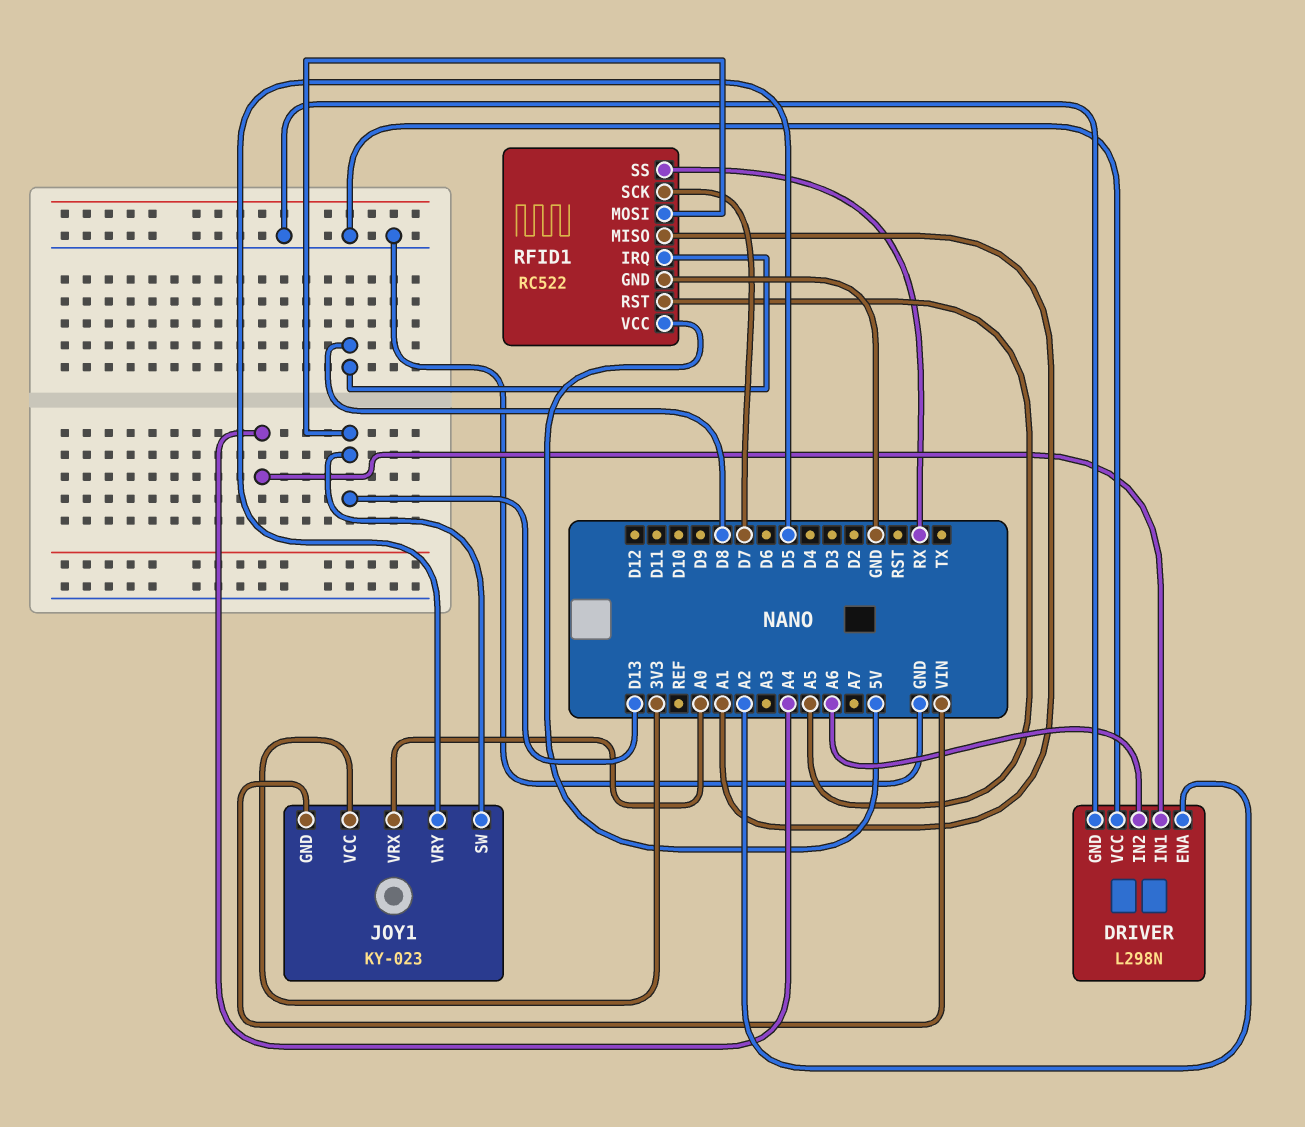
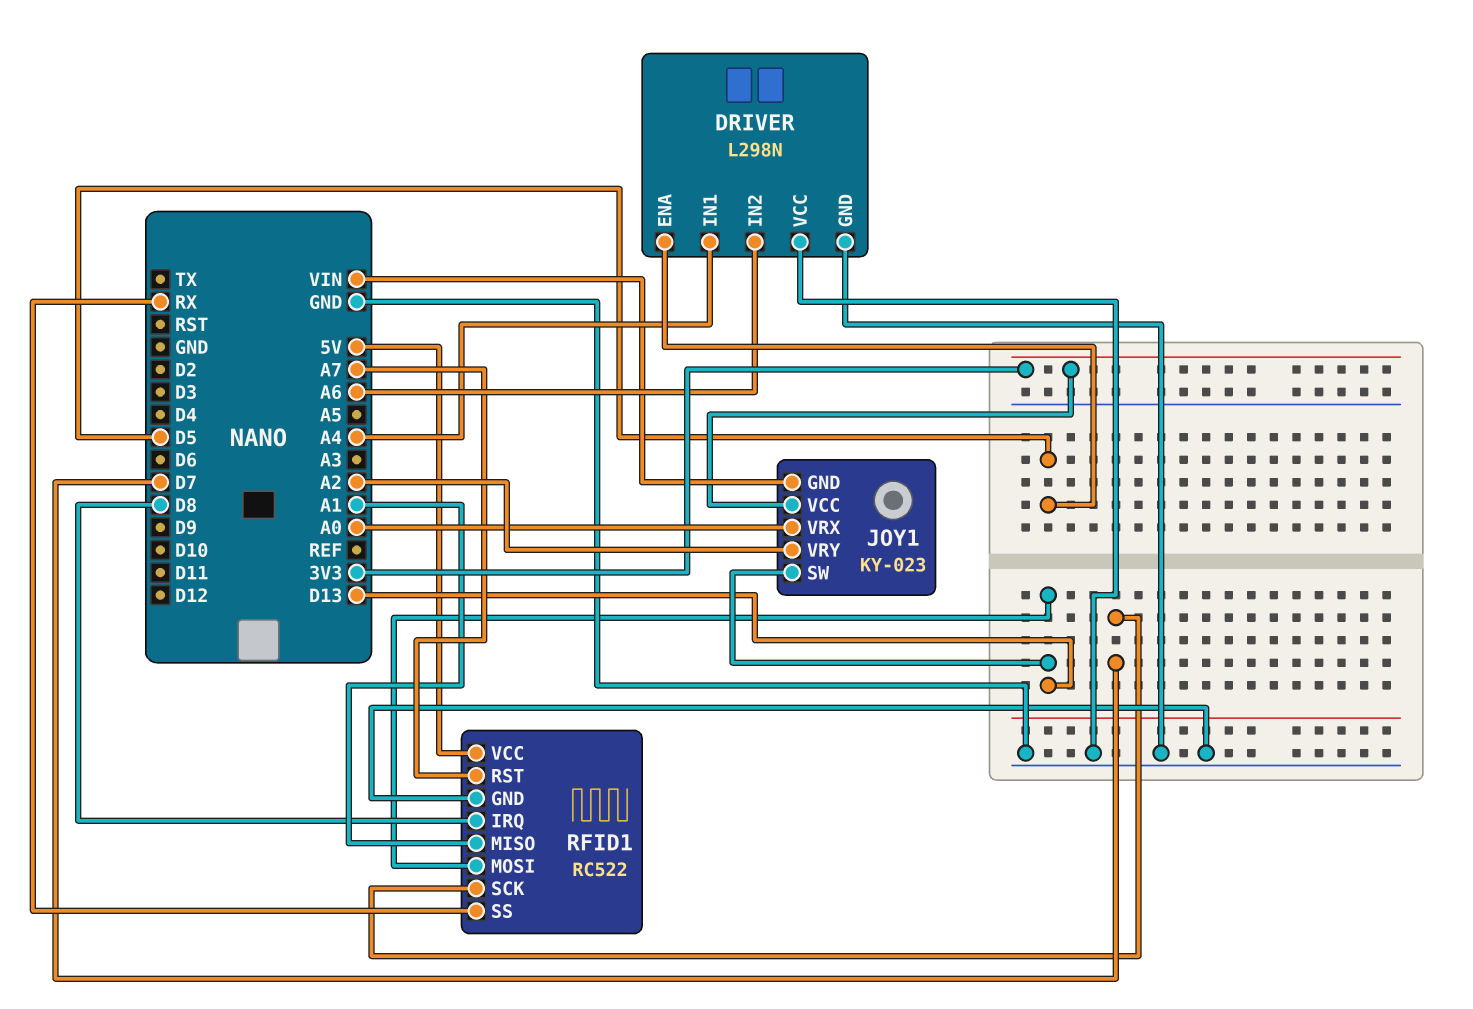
DRIVER pin ENA: A2 -> D5
JOY1 pin VRY: D5 -> A2
RFID1 pin RST: A5 -> A7

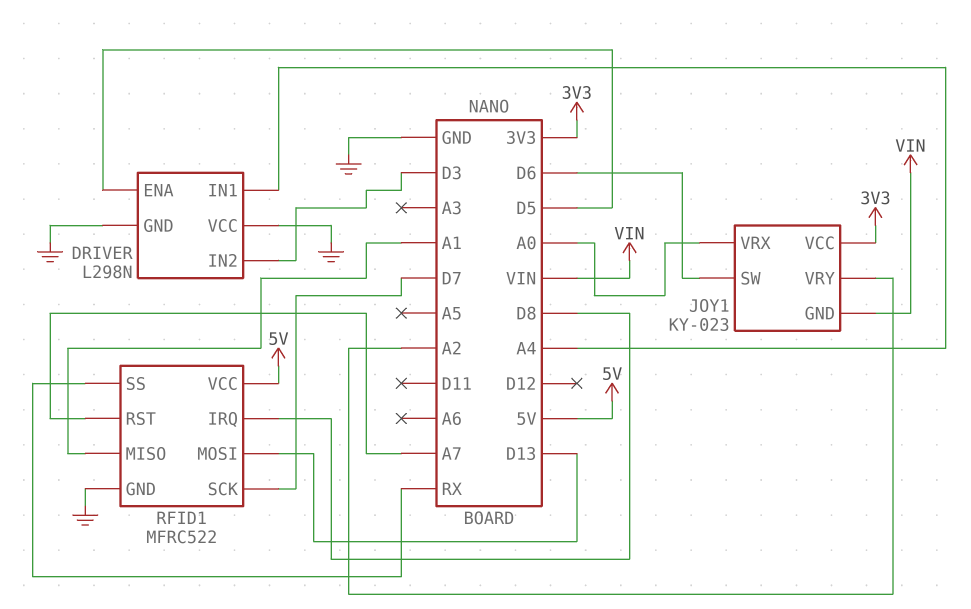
DRIVER pin IN2: A6 -> D3
JOY1 pin SW: D13 -> D6
RFID1: RC522 -> MFRC522

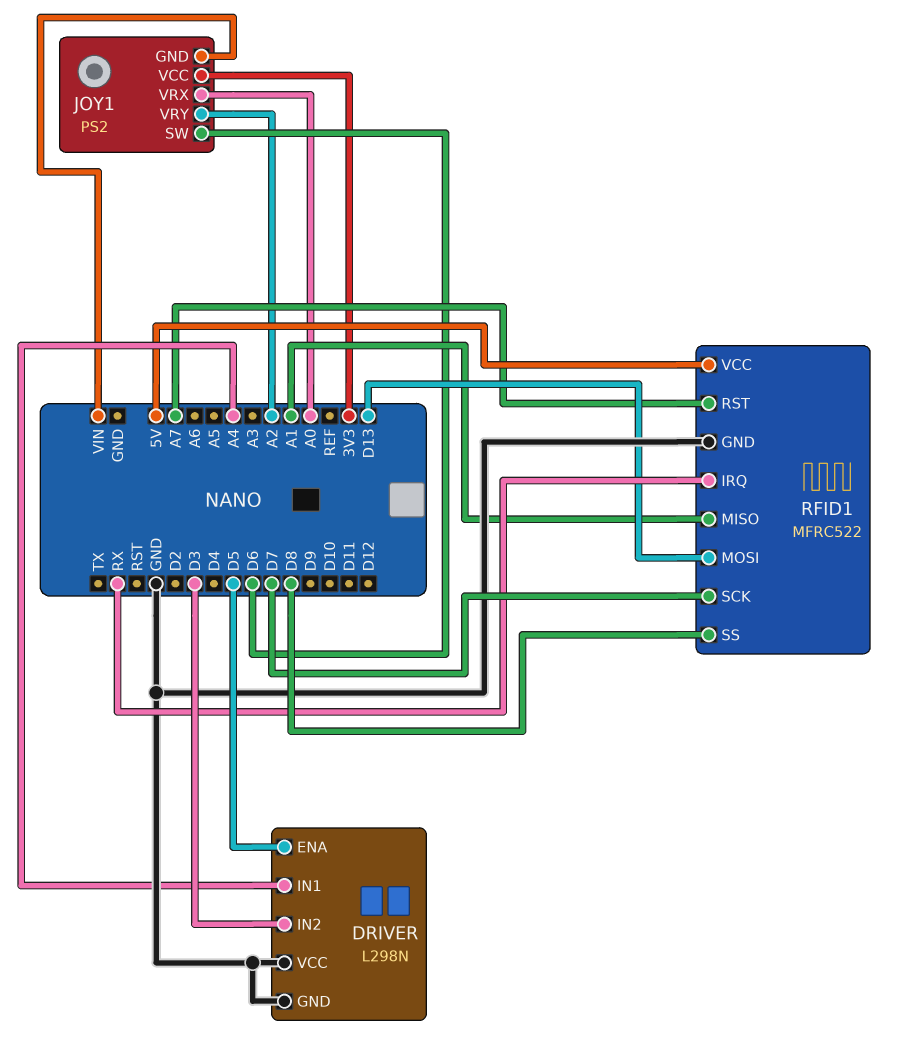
JOY1: KY-023 -> PS2
RFID1 pin IRQ: D8 -> RX
RFID1 pin SS: RX -> D8

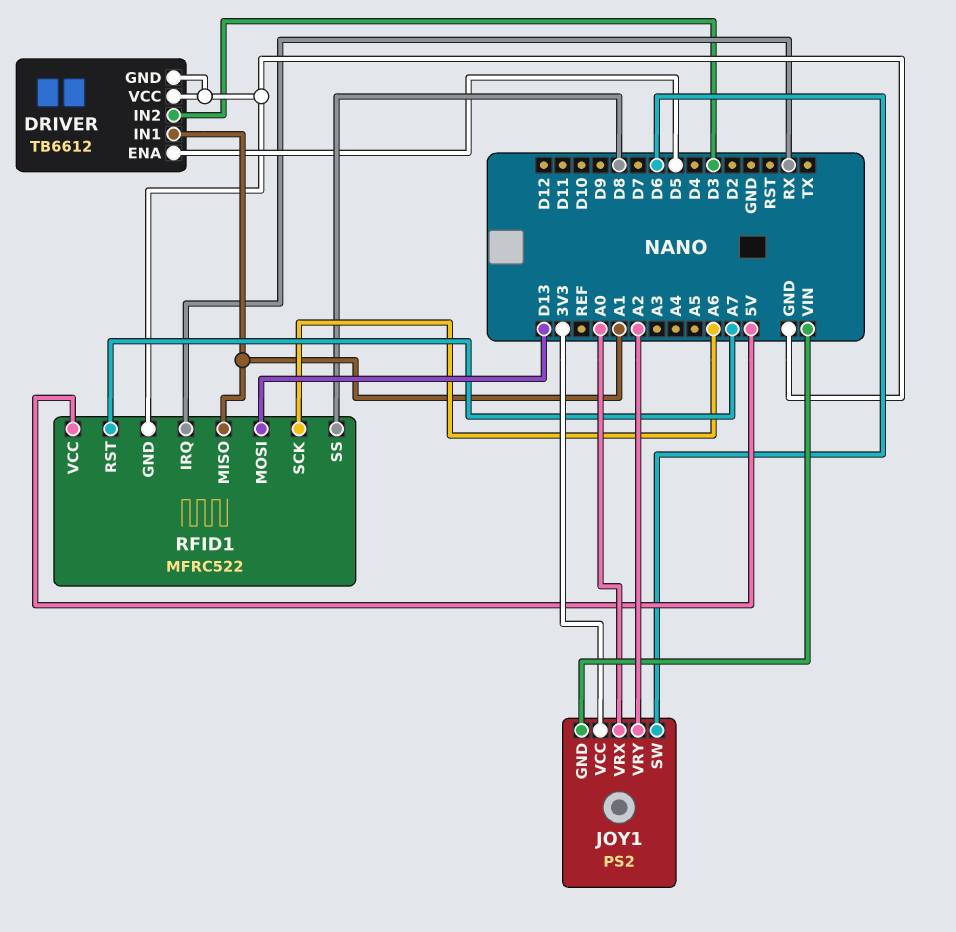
DRIVER: L298N -> TB6612
DRIVER pin IN1: A4 -> A1
RFID1 pin SCK: D7 -> A6

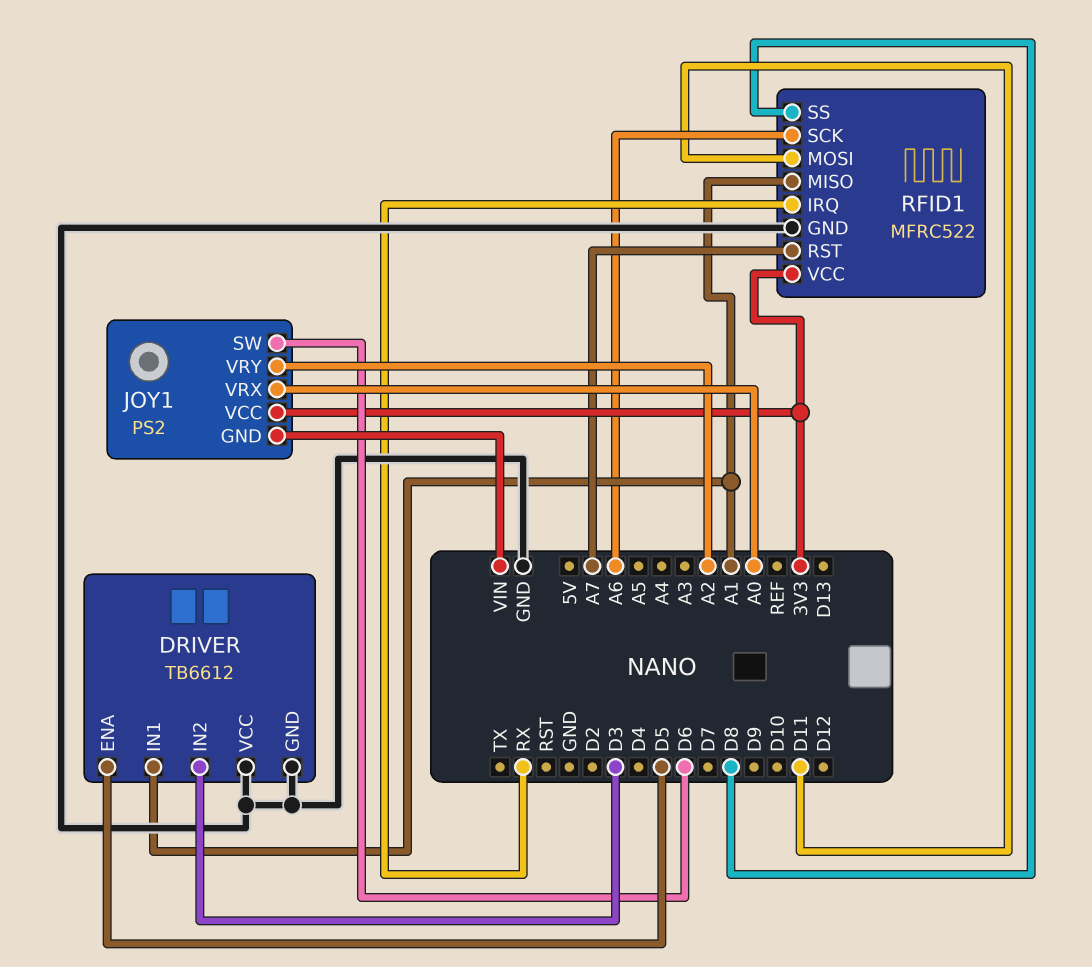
RFID1 pin MOSI: D13 -> D11
RFID1 pin VCC: 5V -> 3V3

